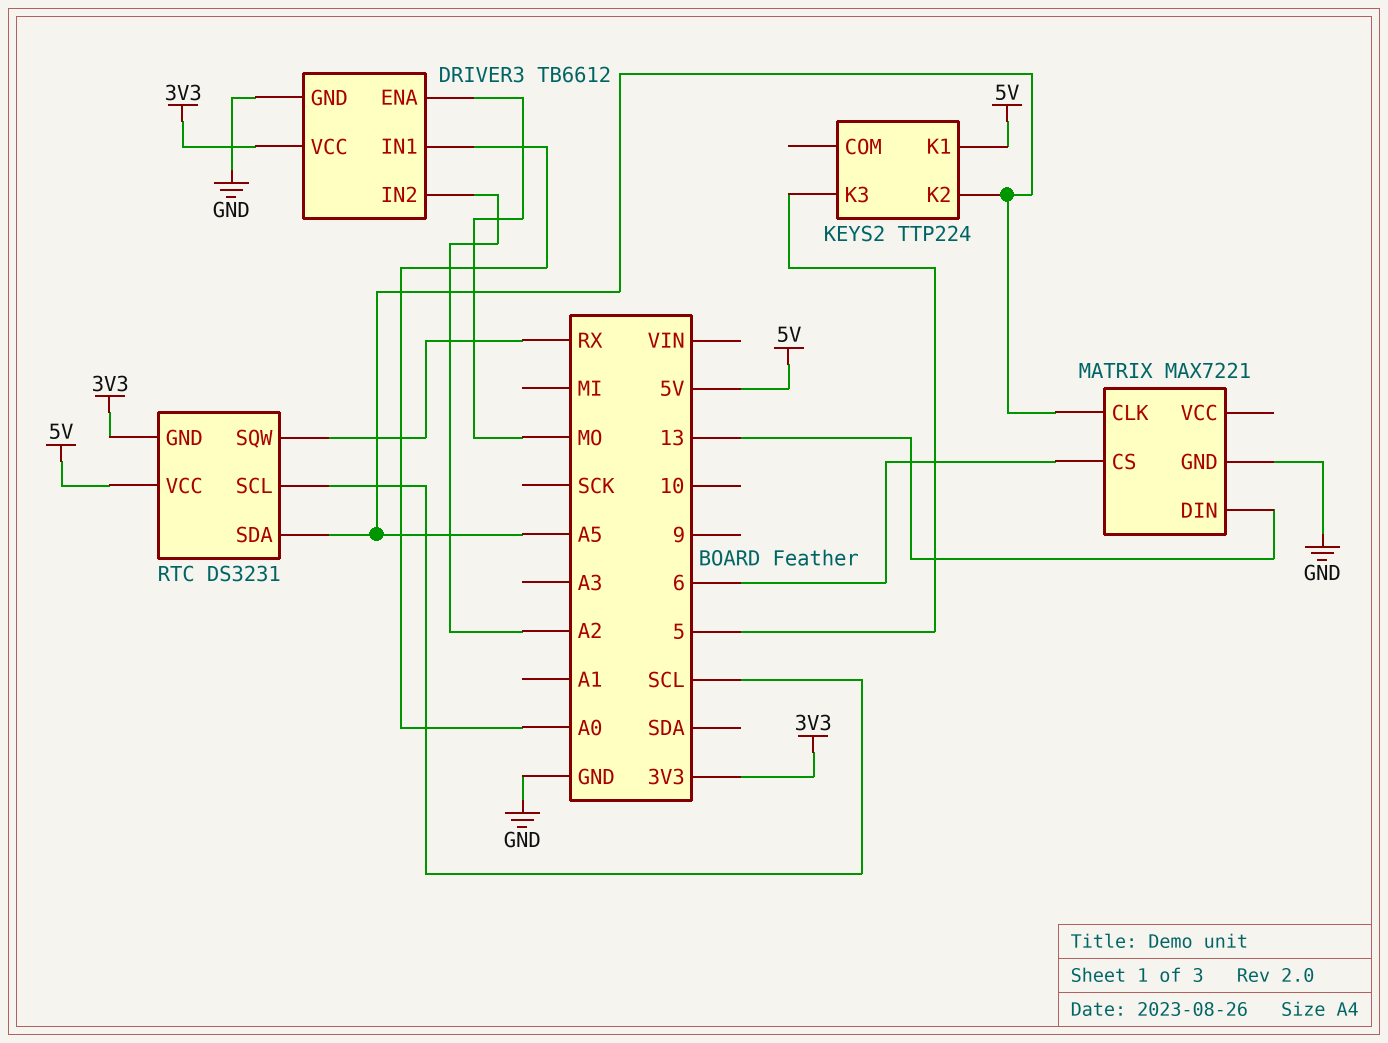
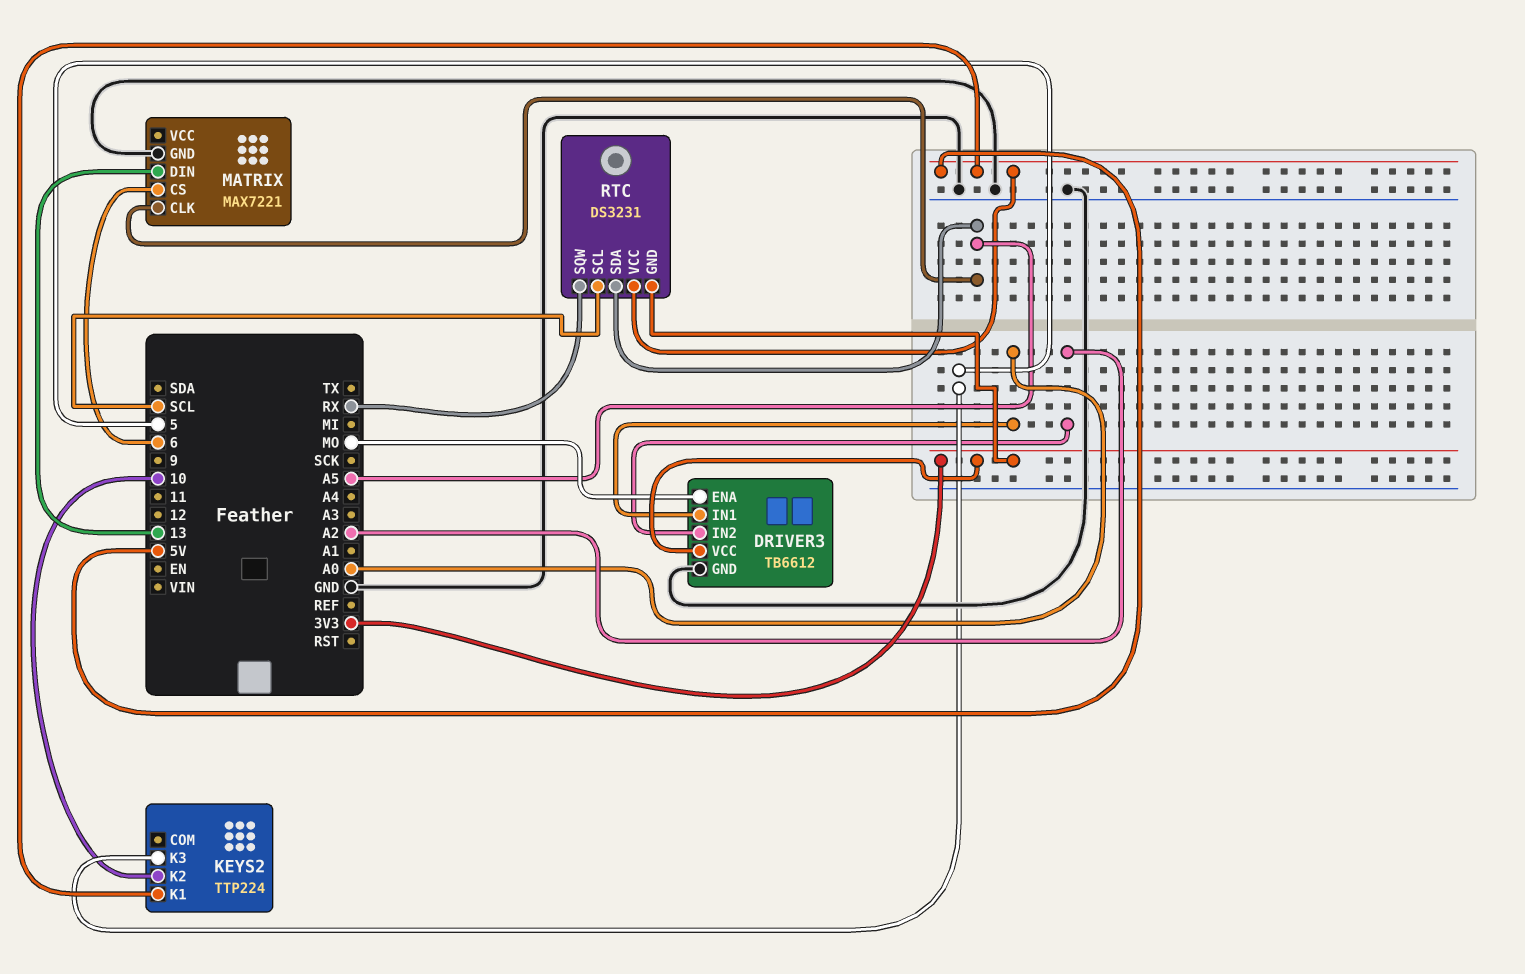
KEYS2 pin K2: A5 -> 10

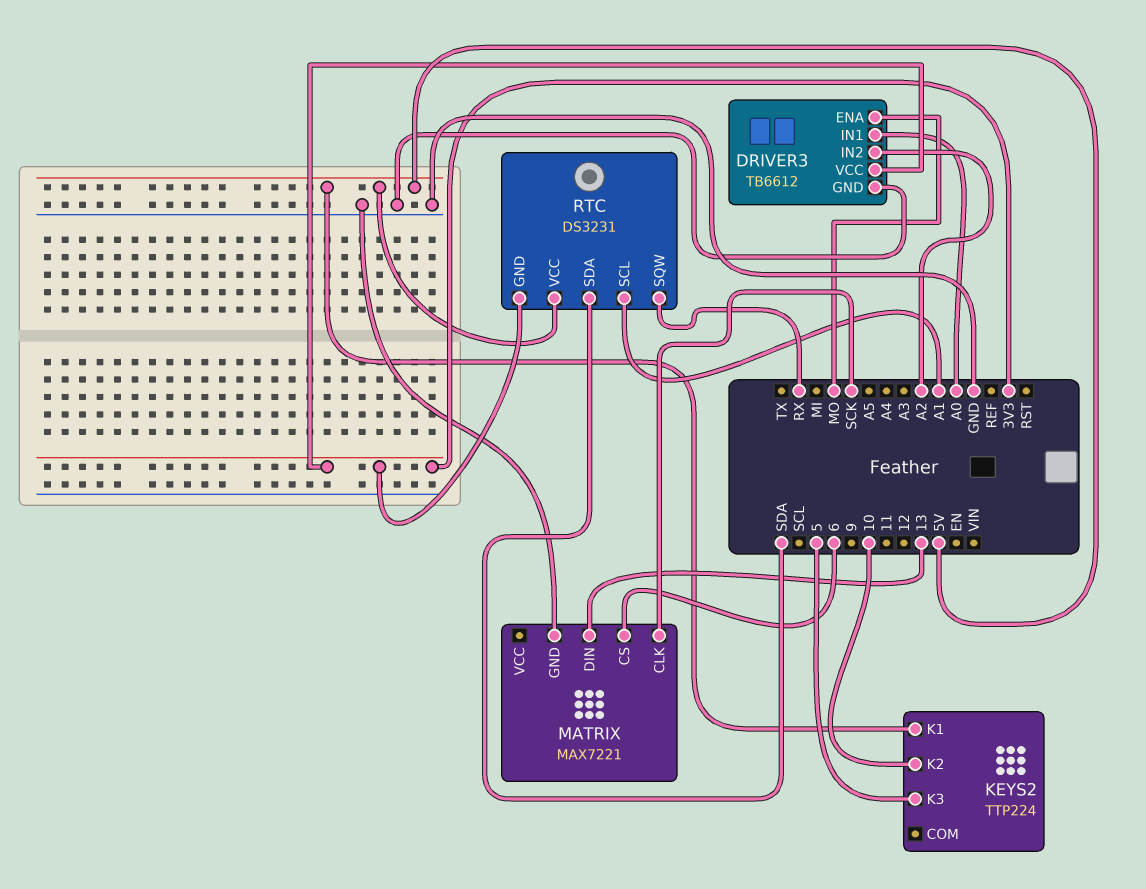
MATRIX pin CLK: A5 -> SCK
RTC pin SCL: SCL -> A1
RTC pin SDA: A5 -> SDA

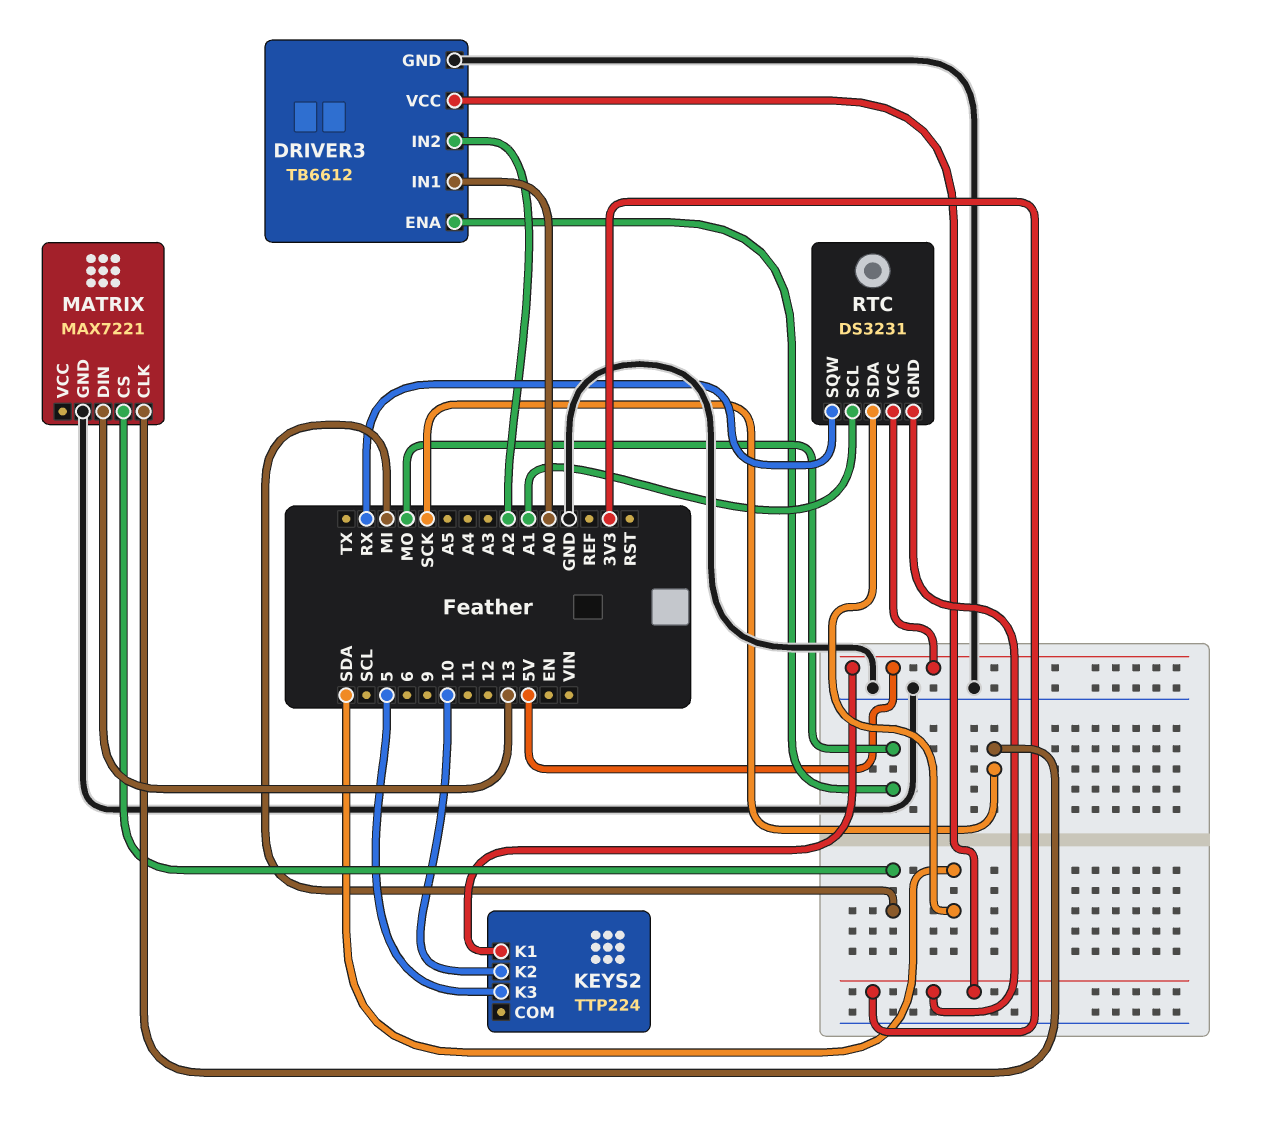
MATRIX pin CS: 6 -> MI

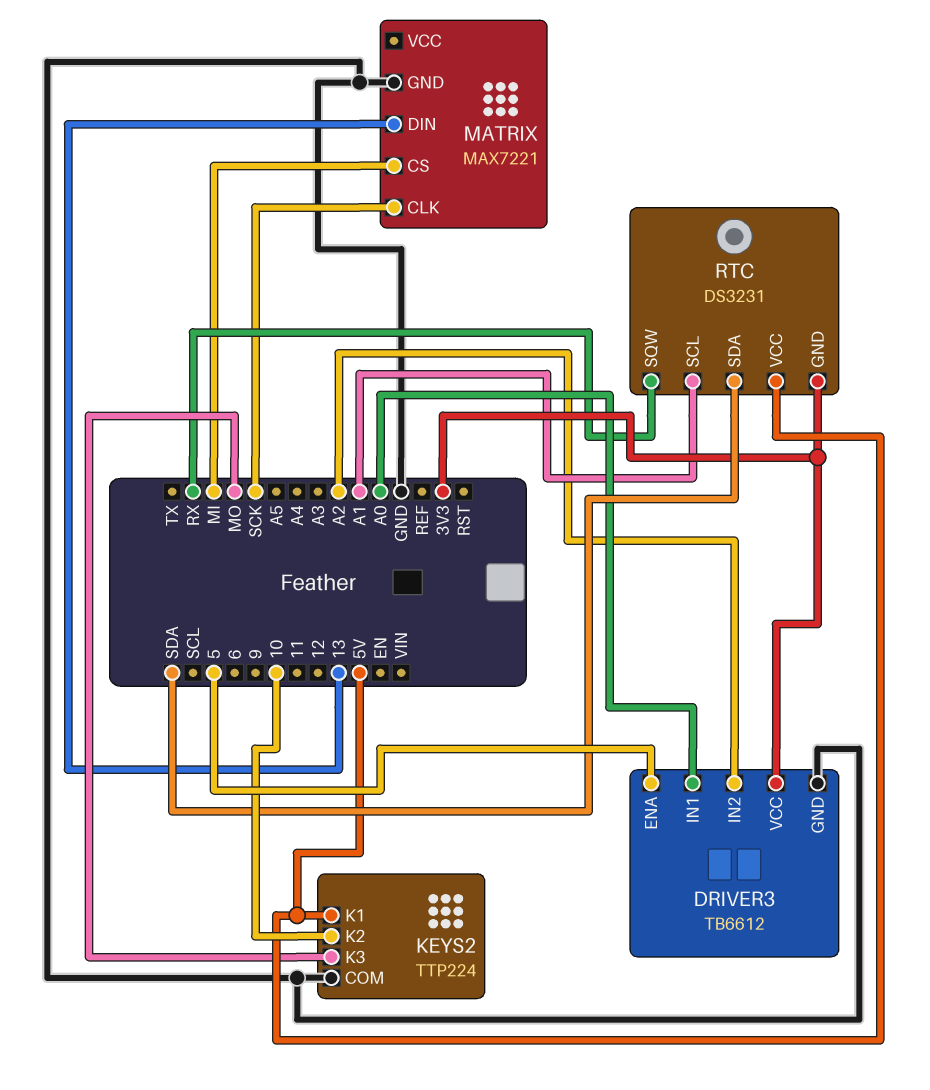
DRIVER3 pin ENA: MO -> 5
KEYS2 pin COM: none -> GND
KEYS2 pin K3: 5 -> MO

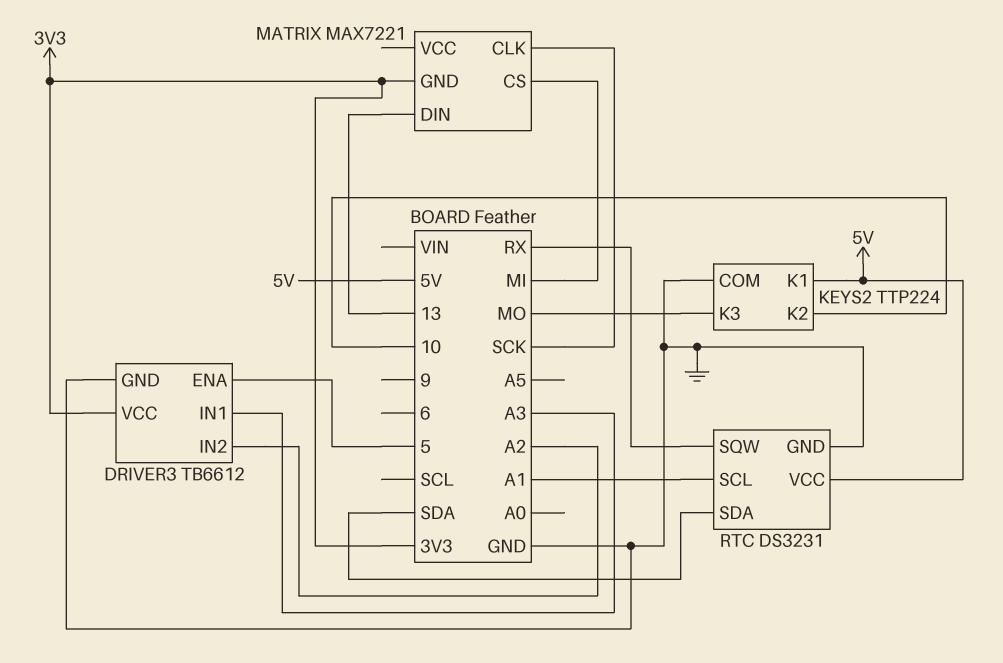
DRIVER3 pin IN1: A0 -> A3
MATRIX pin GND: GND -> 3V3
RTC pin GND: 3V3 -> GND

